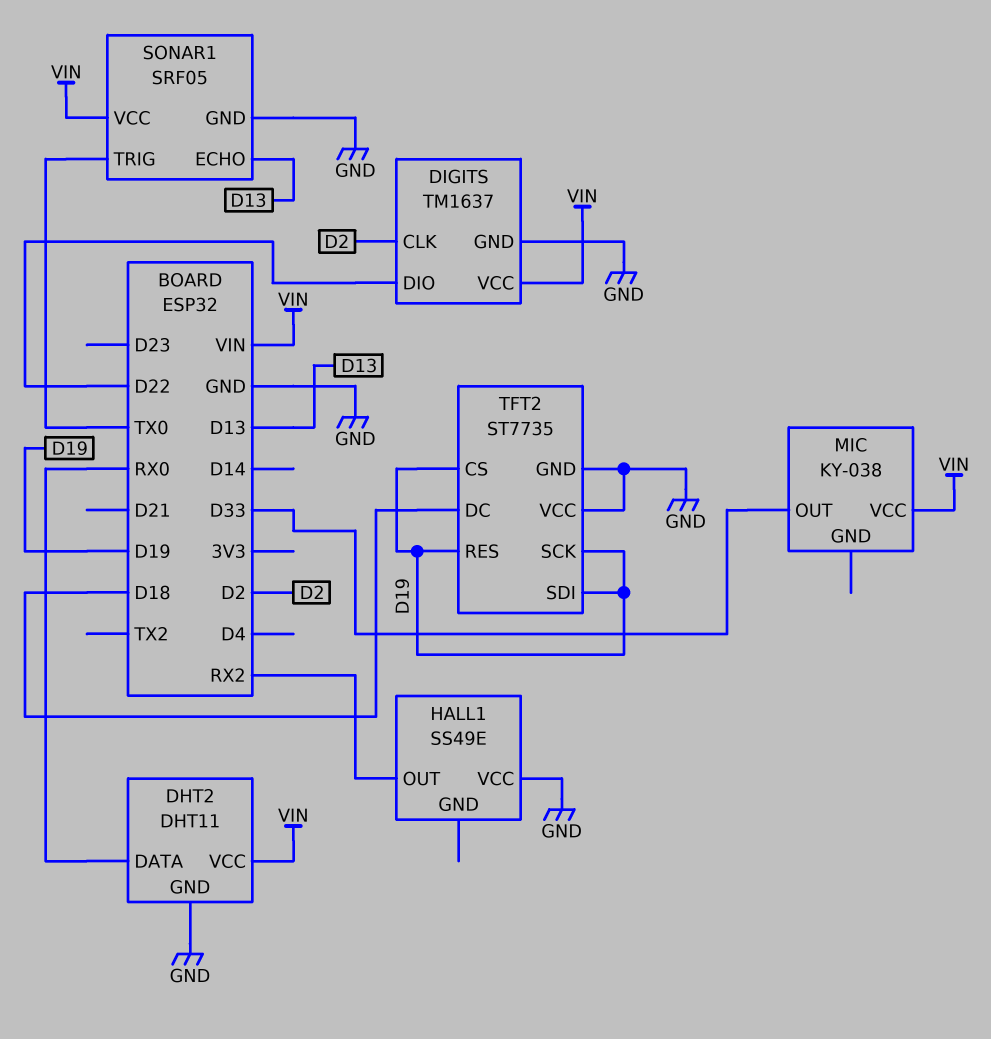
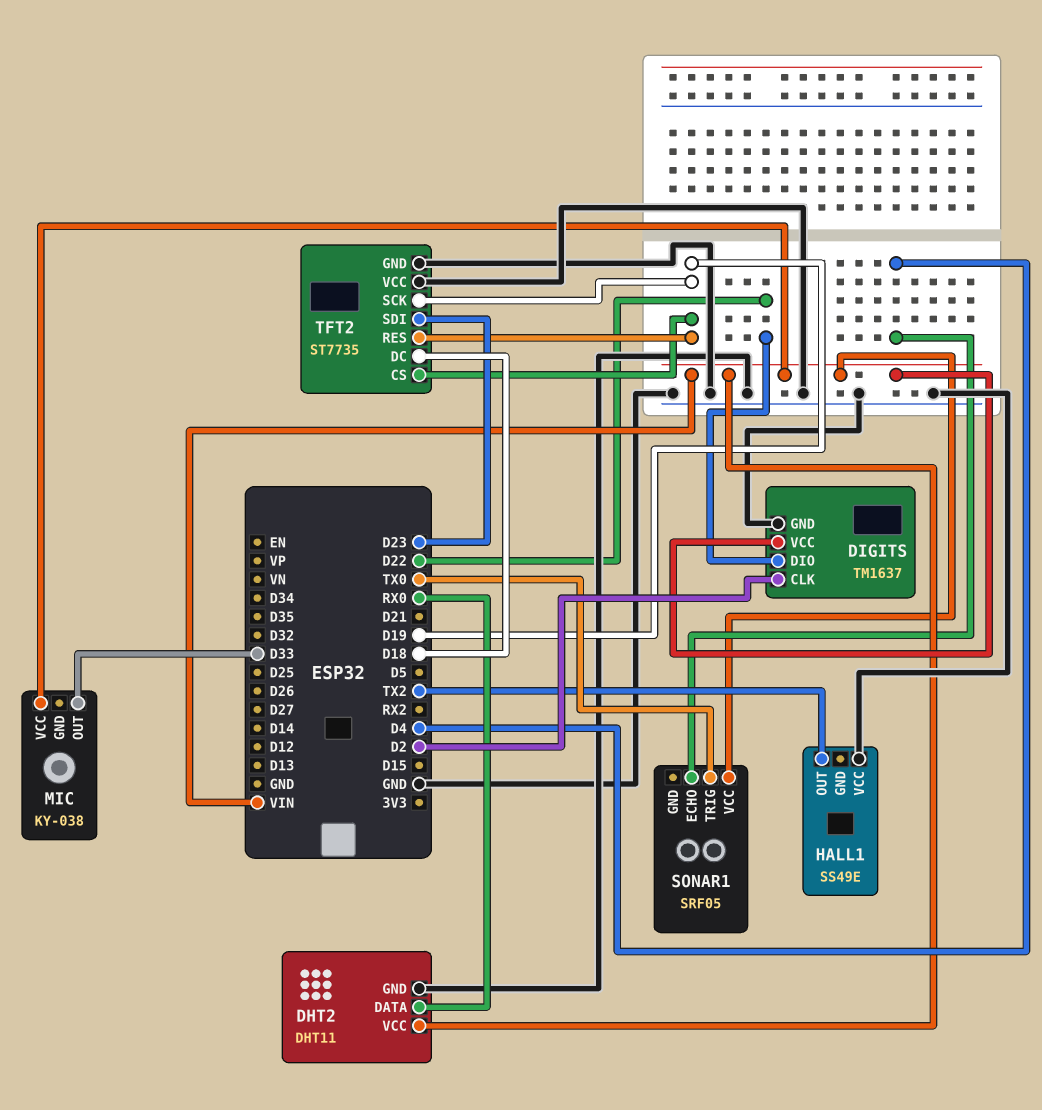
HALL1 pin OUT: RX2 -> TX2
SONAR1 pin ECHO: D13 -> D4
SONAR1 pin GND: GND -> none
TFT2 pin SDI: D19 -> D23

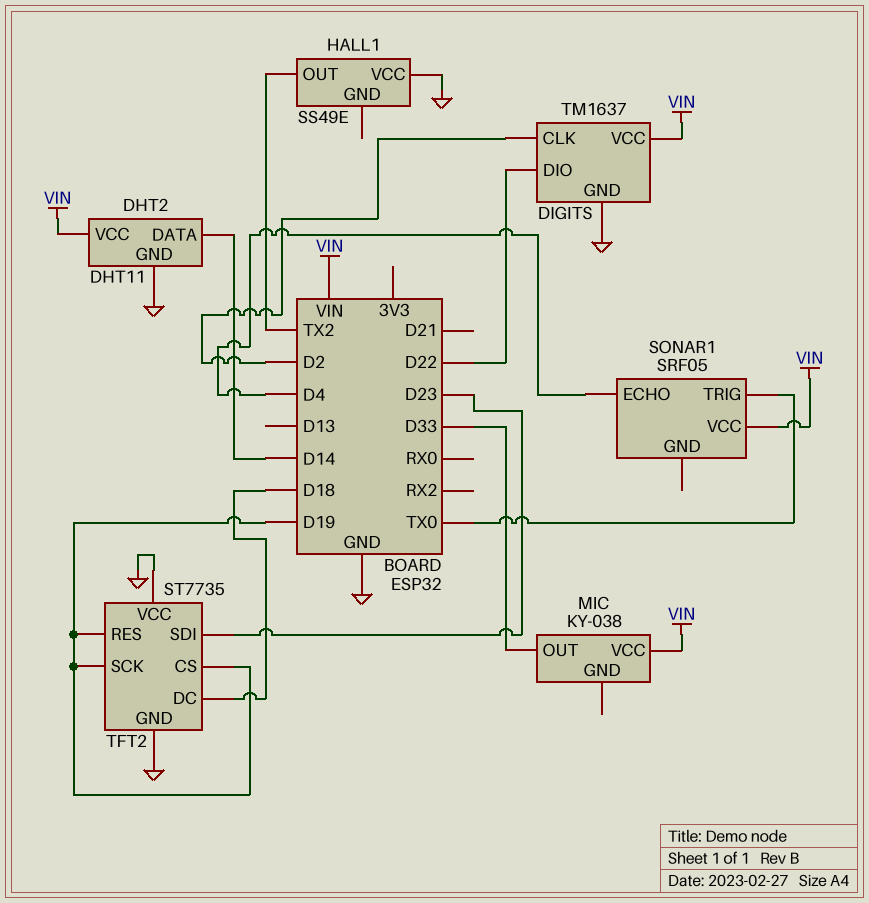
DHT2 pin DATA: RX0 -> D14

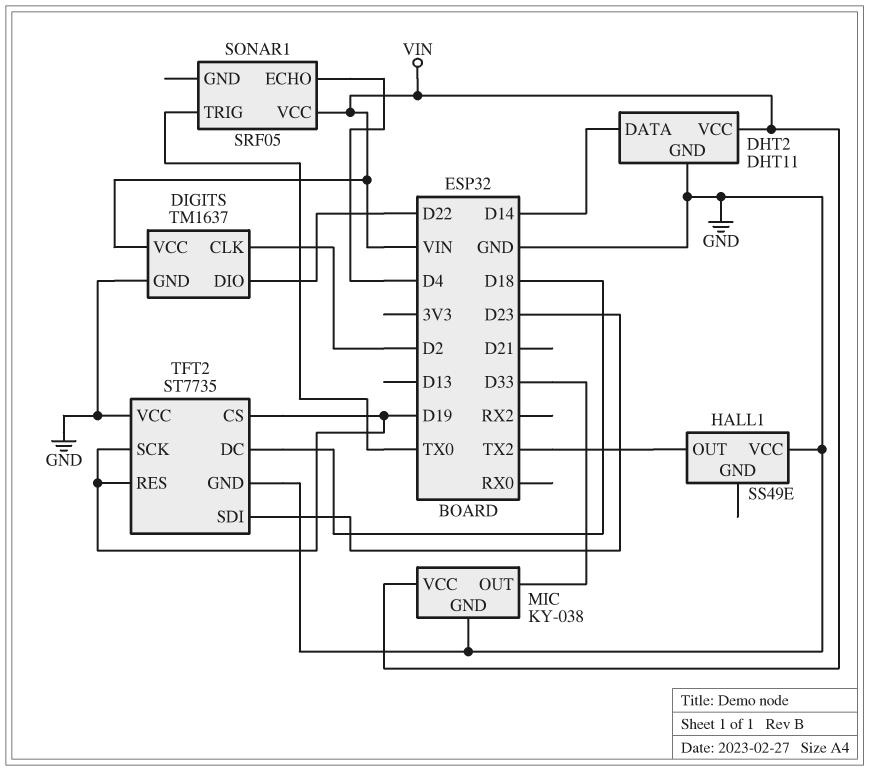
MIC pin GND: none -> GND

